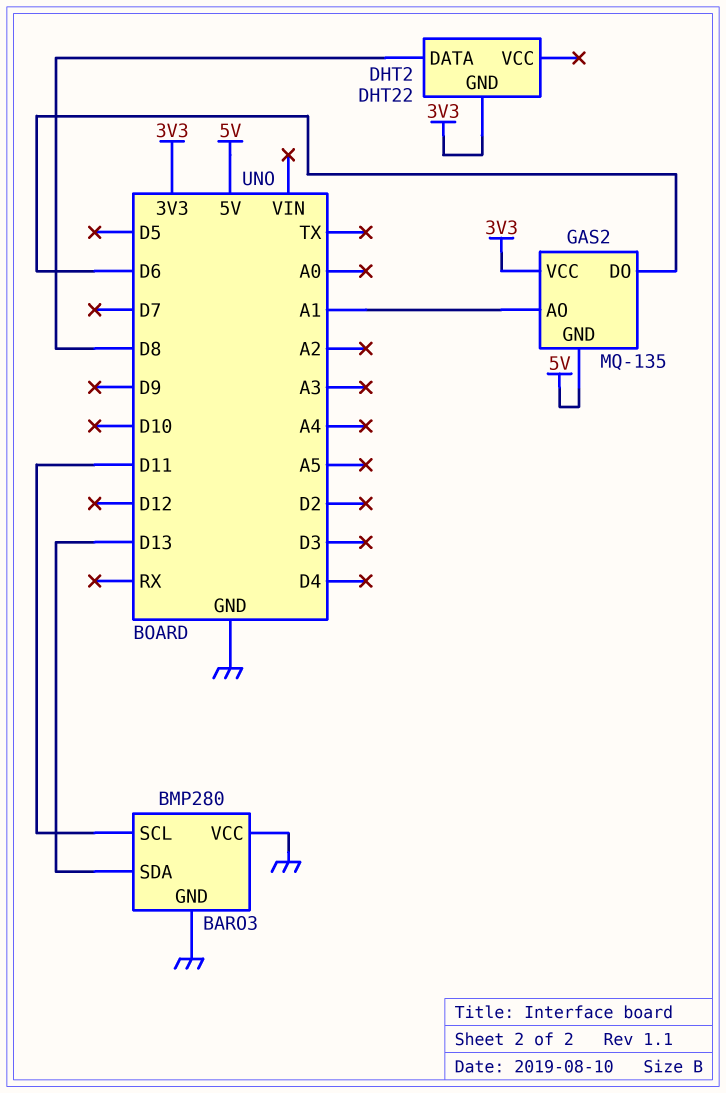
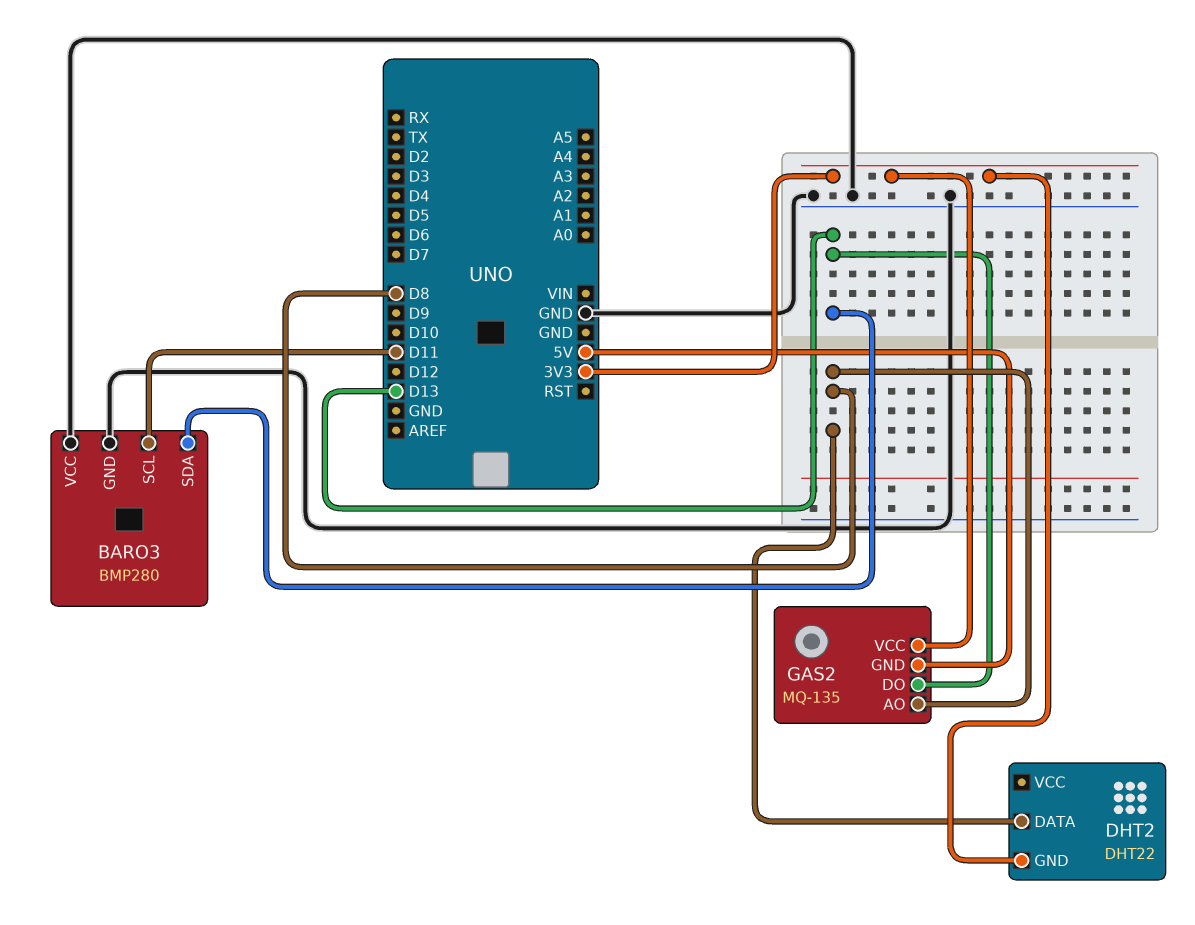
GAS2 pin AO: A1 -> D8
GAS2 pin DO: D6 -> D13

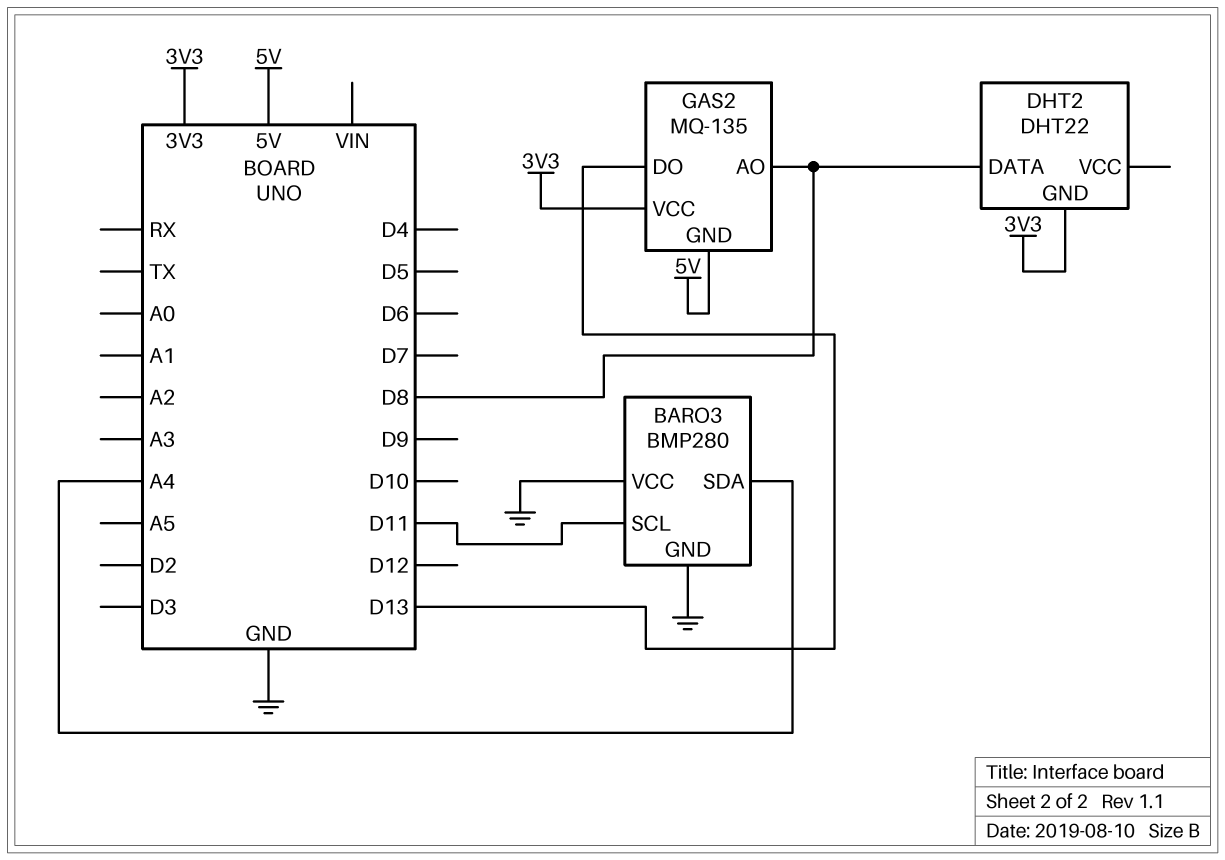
BARO3 pin SDA: D13 -> A4

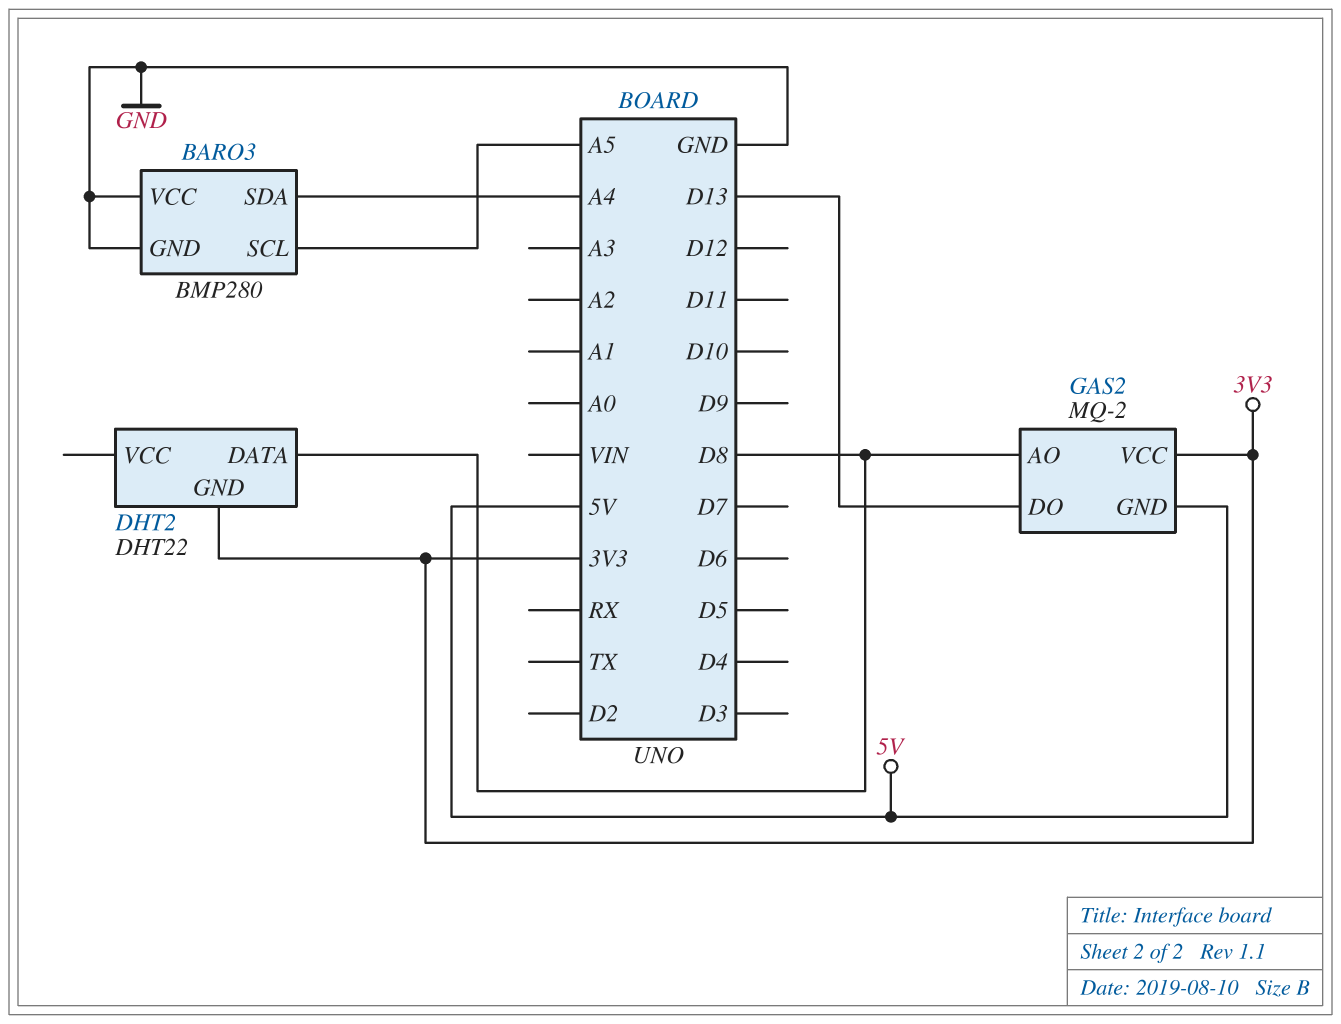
BARO3 pin SCL: D11 -> A5
GAS2: MQ-135 -> MQ-2

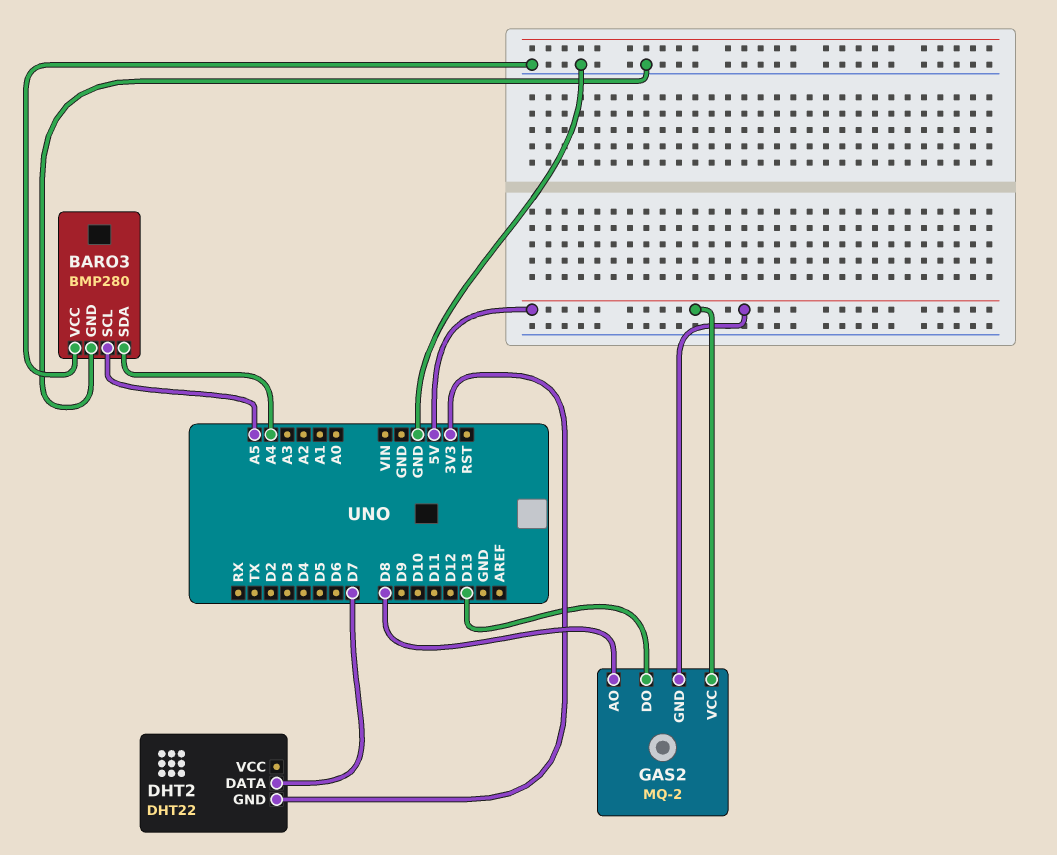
DHT2 pin DATA: D8 -> D7
GAS2 pin VCC: 3V3 -> 5V

